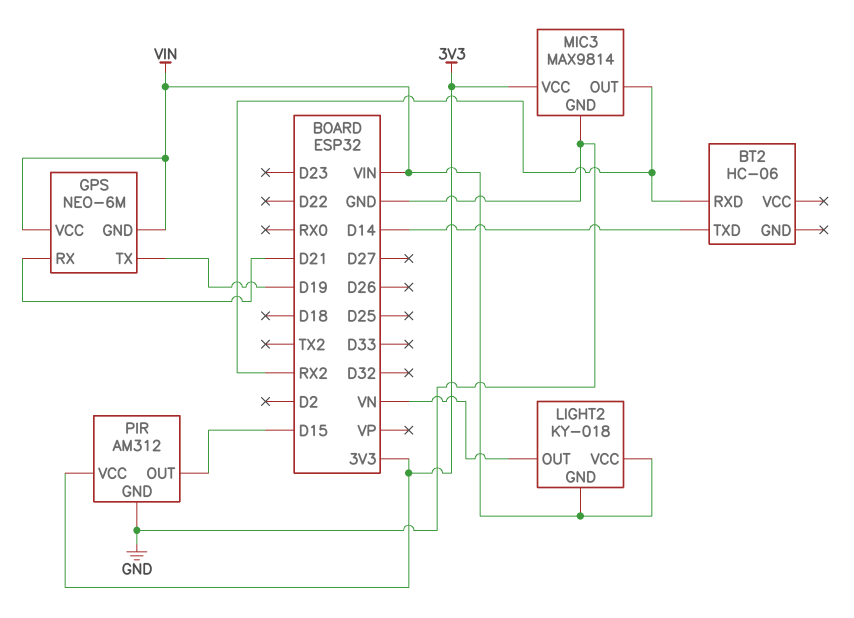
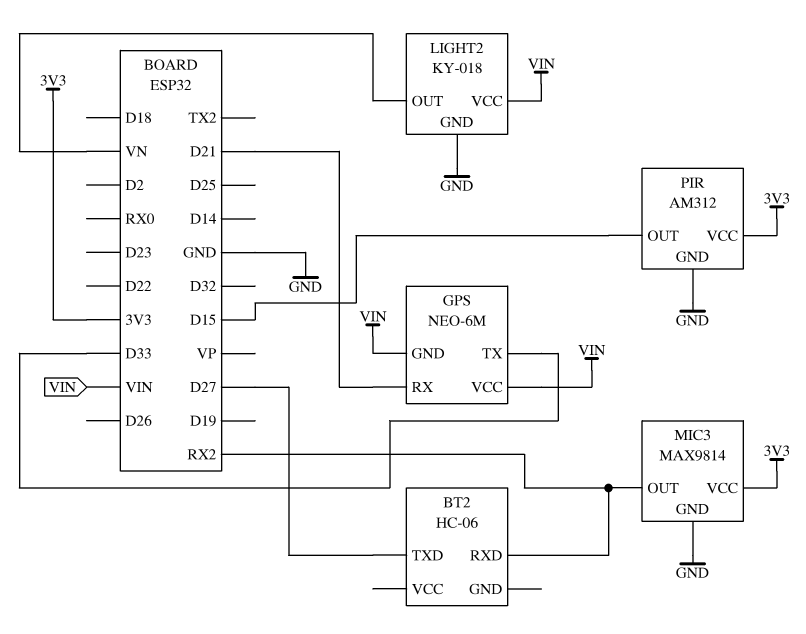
BT2 pin TXD: D14 -> D27
GPS pin TX: D19 -> D33
LIGHT2 pin GND: VIN -> GND

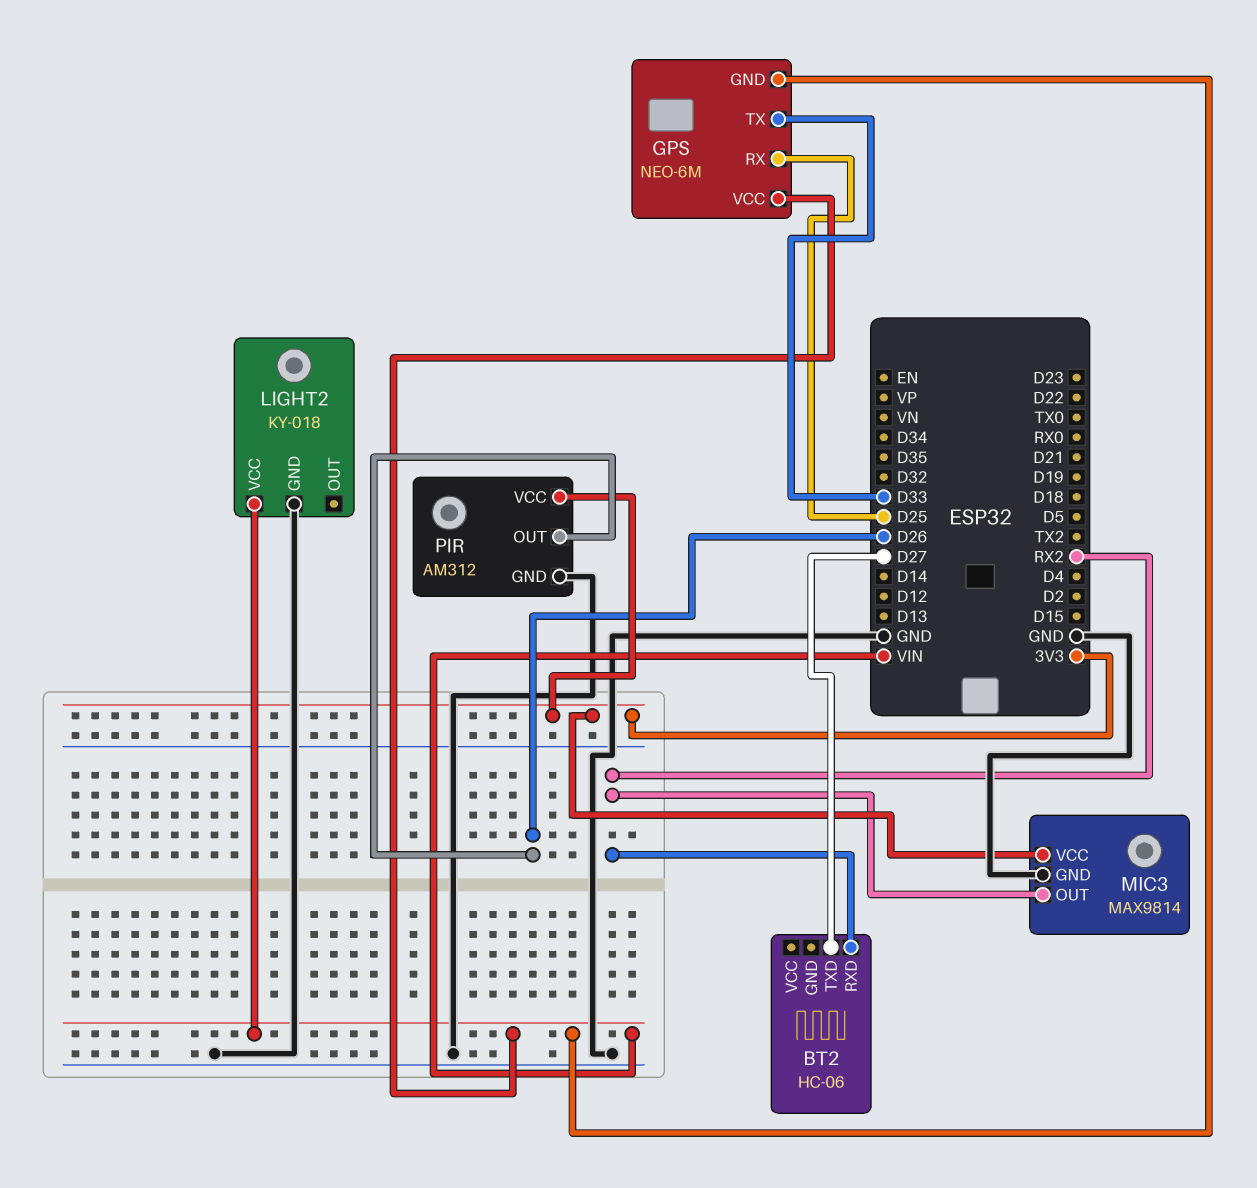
GPS pin RX: D21 -> D25
LIGHT2 pin OUT: VN -> none
PIR pin OUT: D15 -> D26

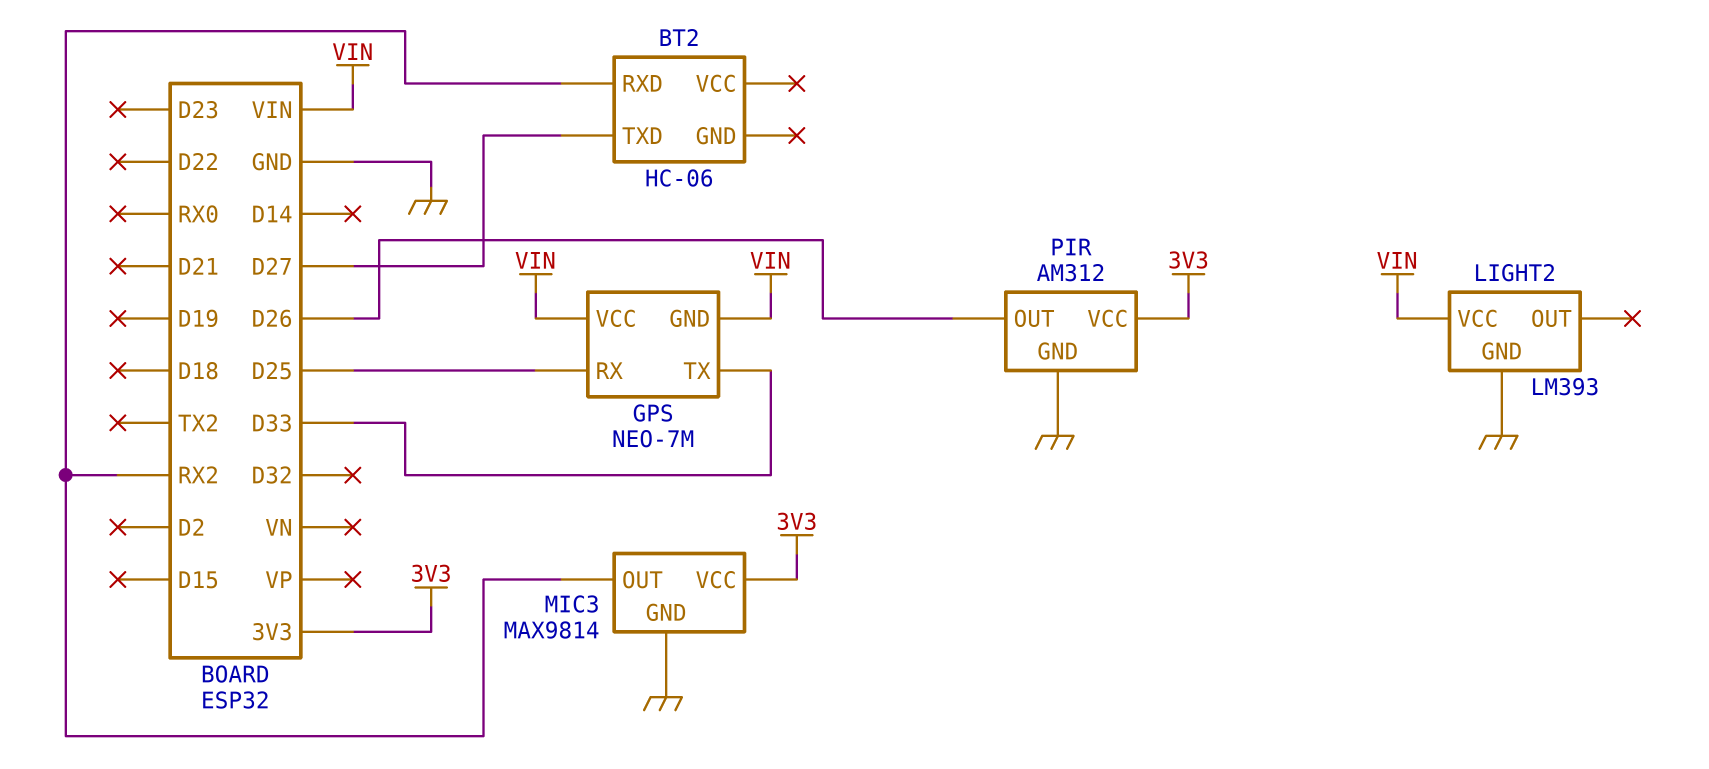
GPS: NEO-6M -> NEO-7M
LIGHT2: KY-018 -> LM393

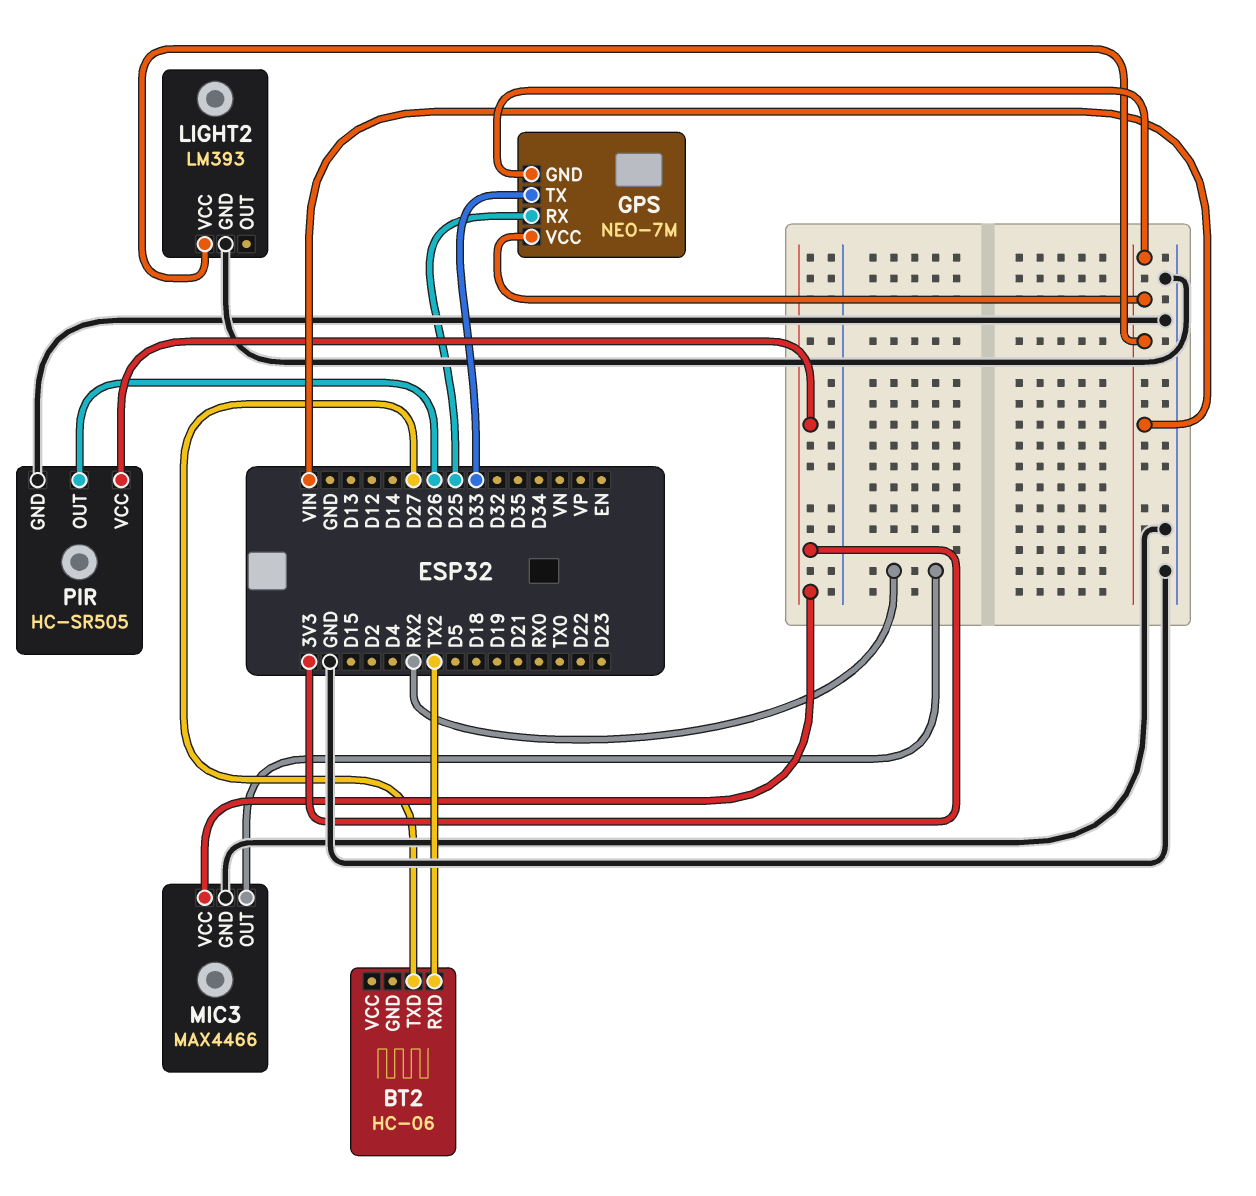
BT2 pin RXD: RX2 -> TX2
MIC3: MAX9814 -> MAX4466
PIR: AM312 -> HC-SR505

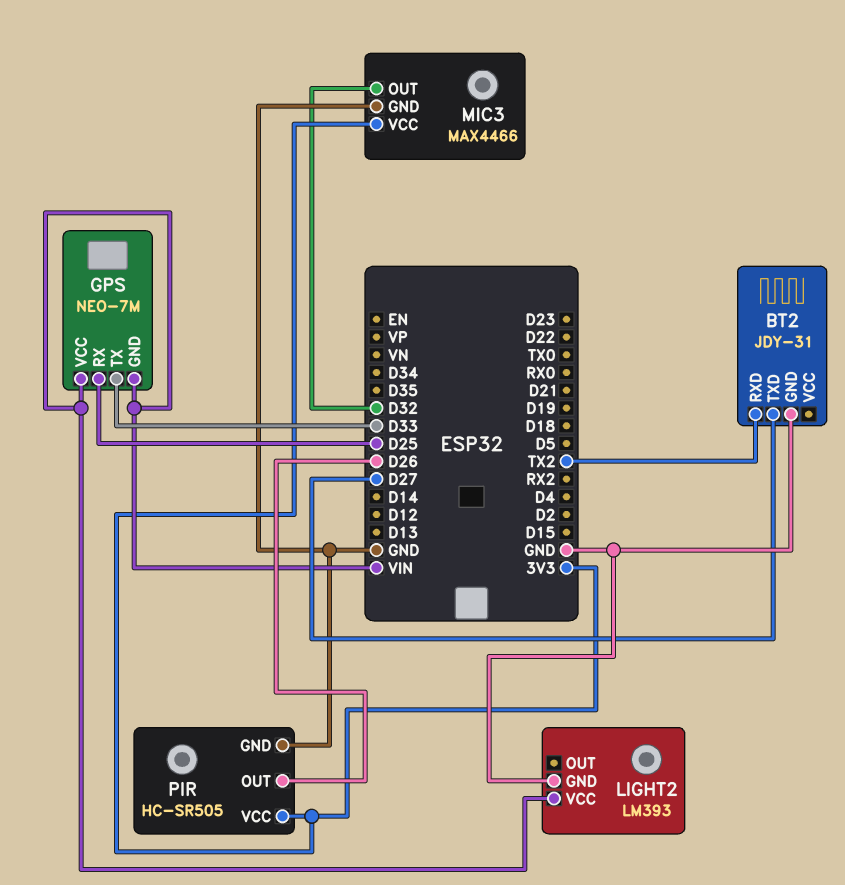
BT2: HC-06 -> JDY-31
BT2 pin GND: none -> GND
MIC3 pin OUT: RX2 -> D32

